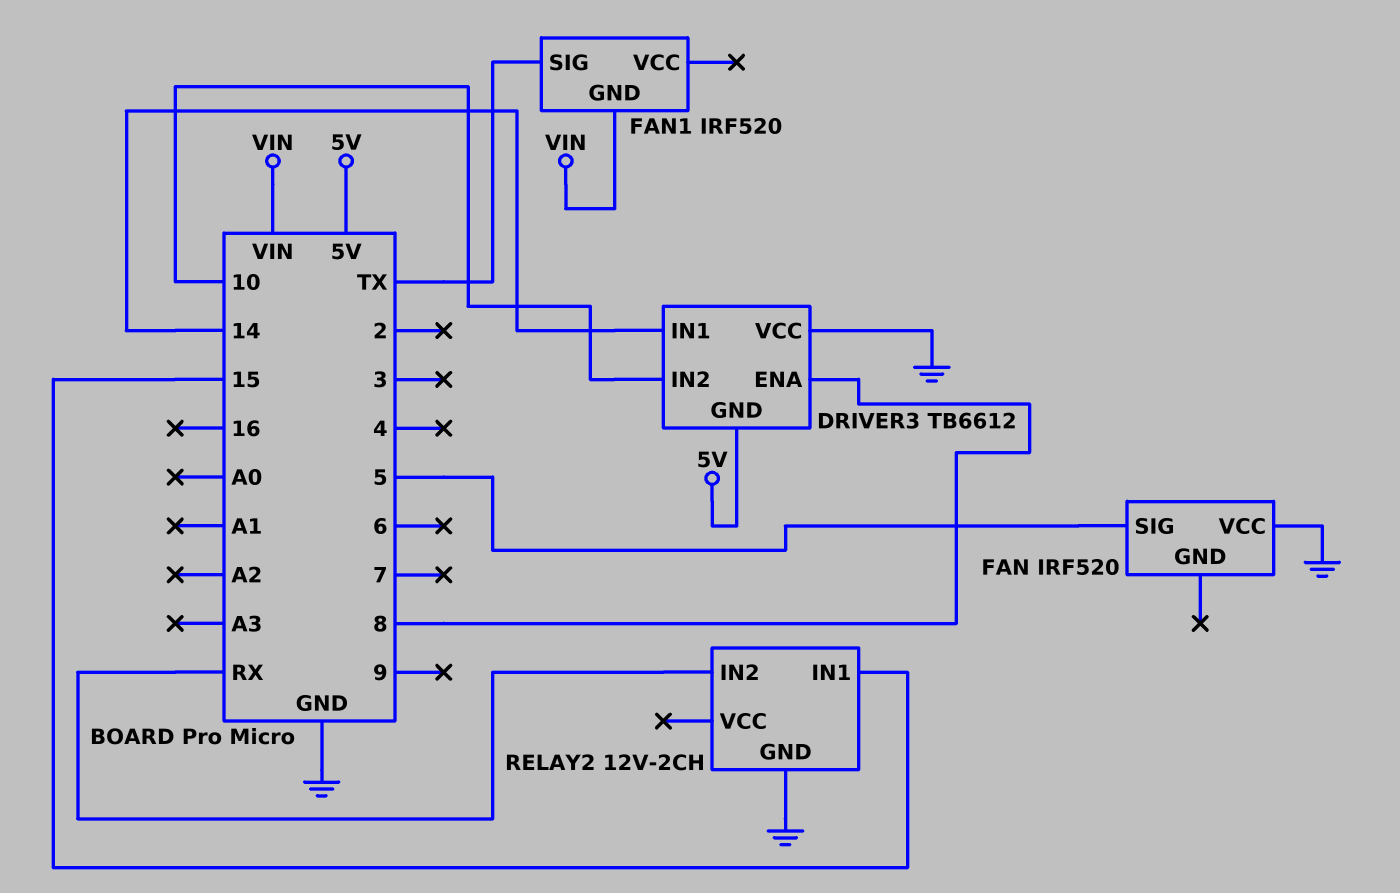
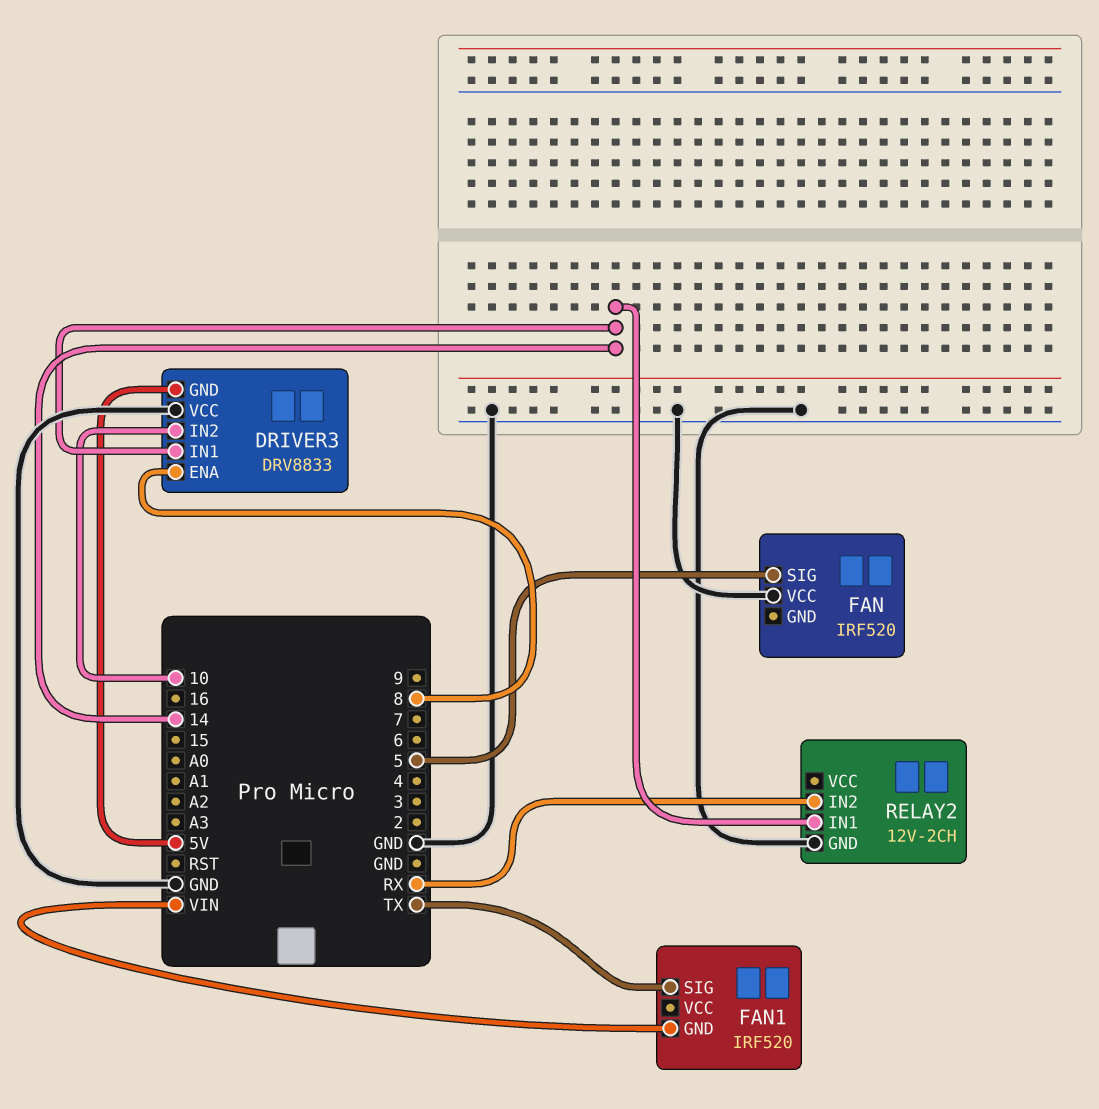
DRIVER3: TB6612 -> DRV8833
RELAY2 pin IN1: 15 -> 14

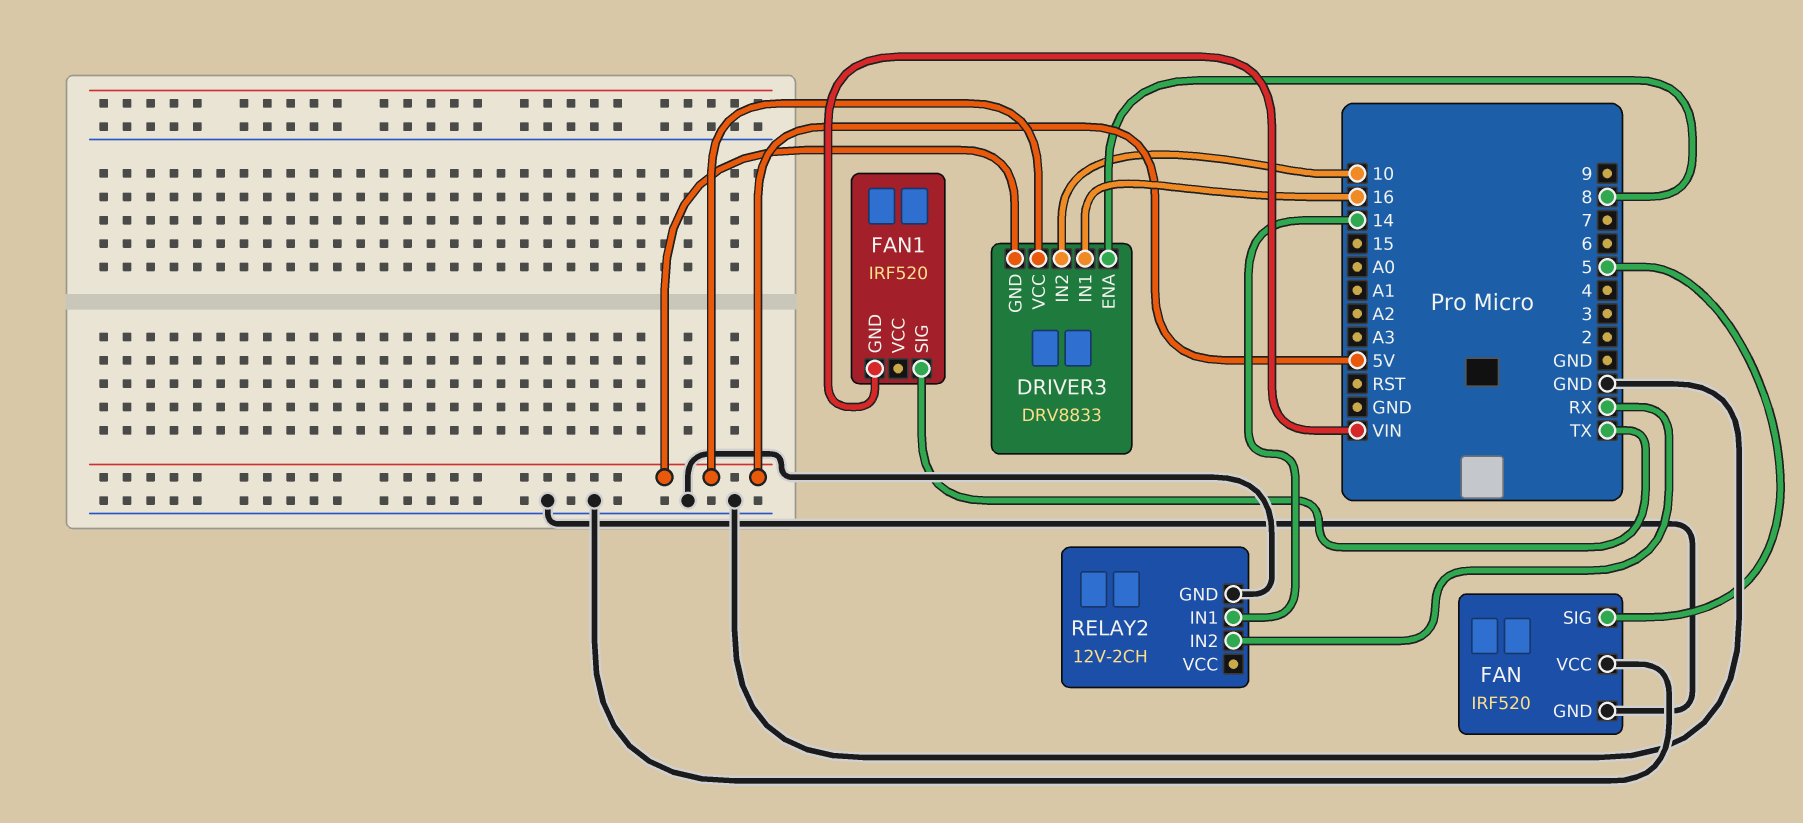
DRIVER3 pin IN1: 14 -> 16
DRIVER3 pin VCC: GND -> 5V
FAN pin GND: none -> GND

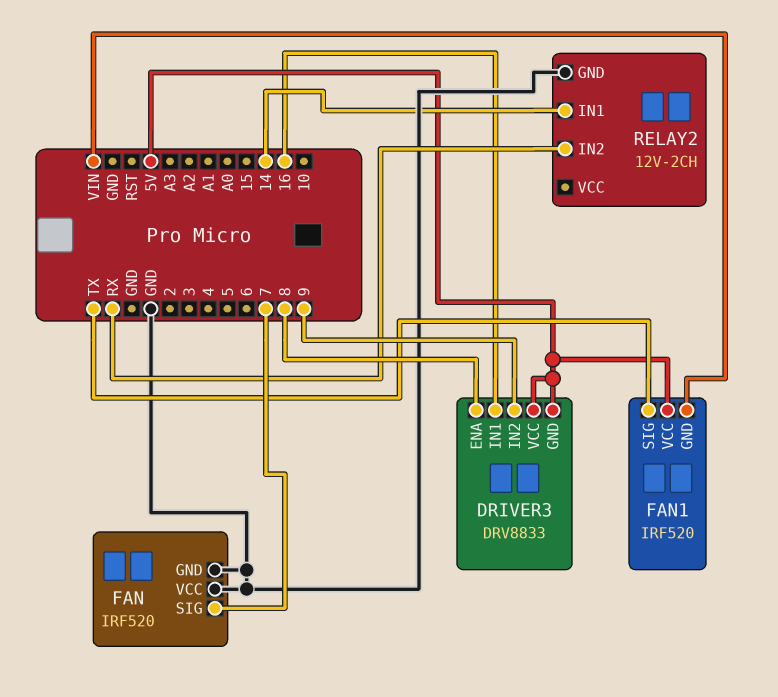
DRIVER3 pin IN2: 10 -> 9
FAN pin SIG: 5 -> 7
FAN1 pin VCC: none -> 5V

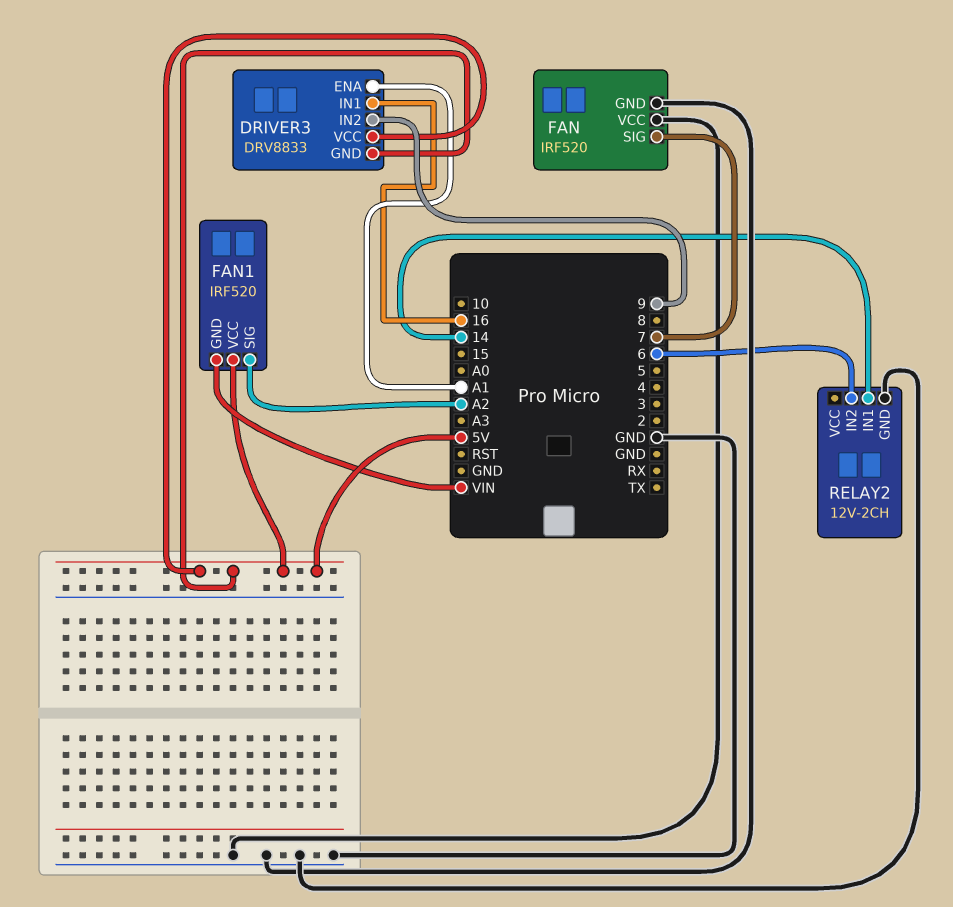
DRIVER3 pin ENA: 8 -> A1
FAN1 pin SIG: TX -> A2
RELAY2 pin IN2: RX -> 6

